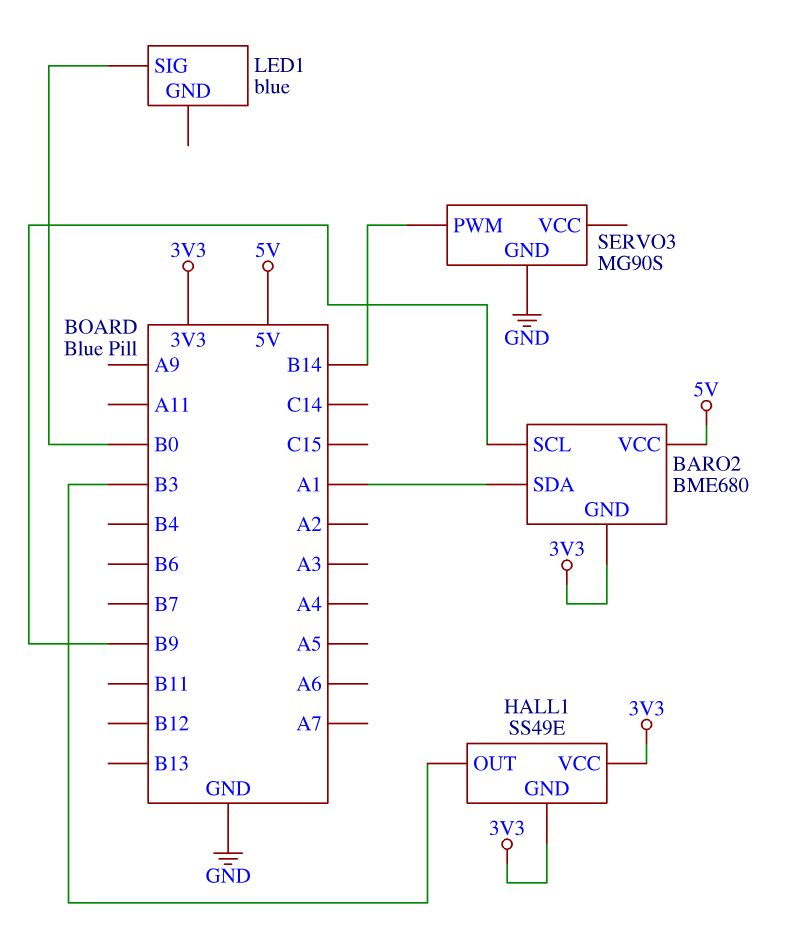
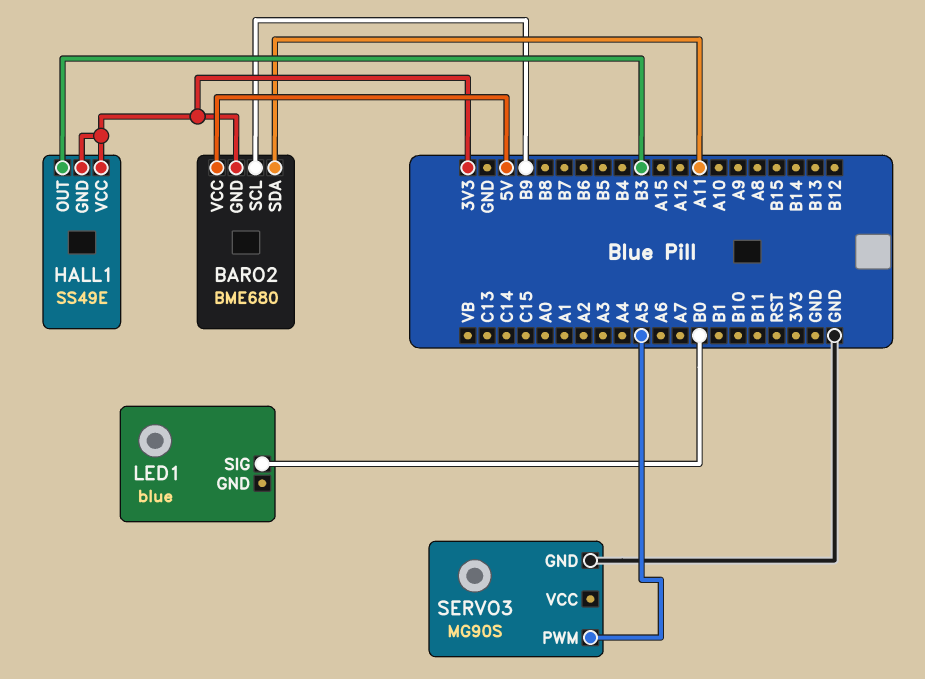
BARO2 pin SDA: A1 -> A11
SERVO3 pin PWM: B14 -> A5

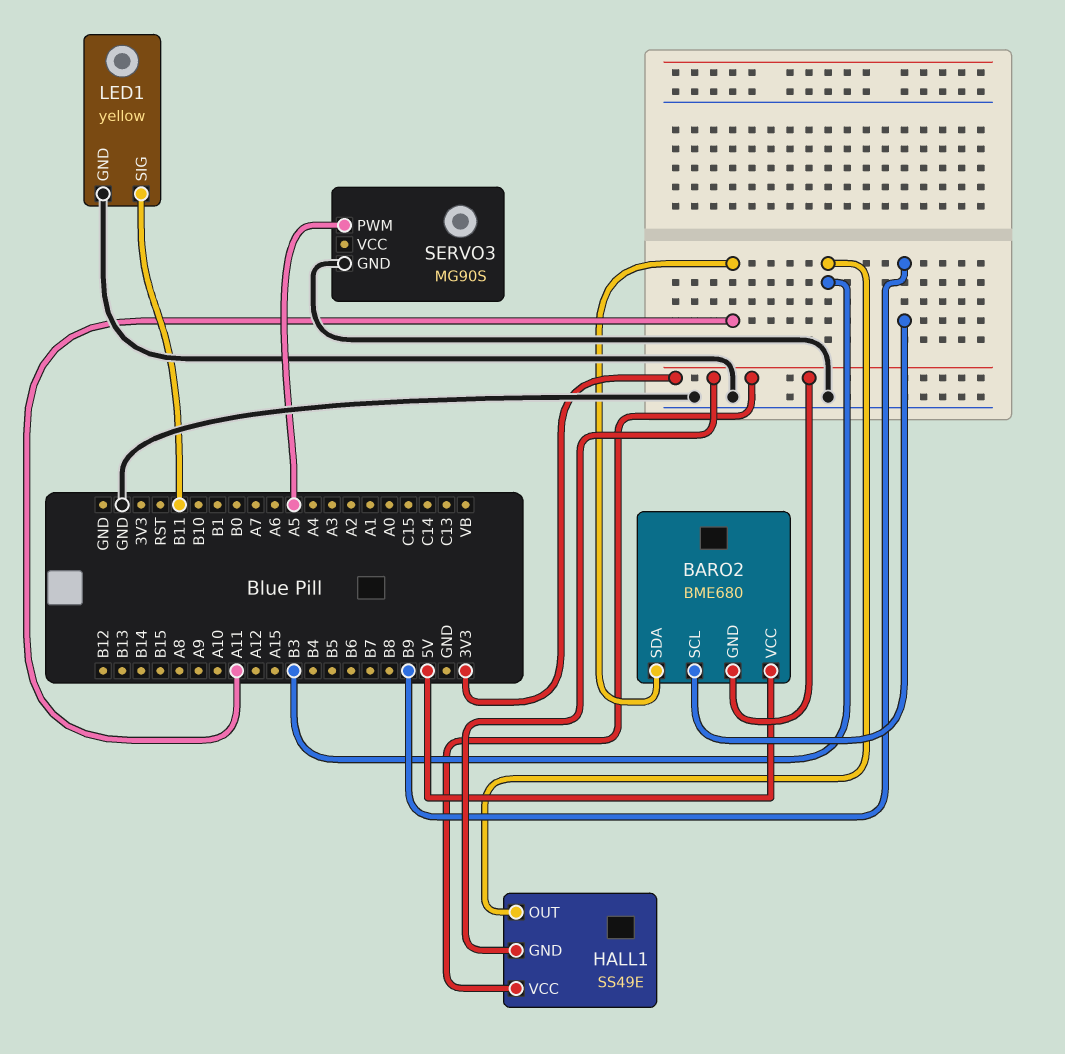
LED1: blue -> yellow
LED1 pin GND: none -> GND
LED1 pin SIG: B0 -> B11

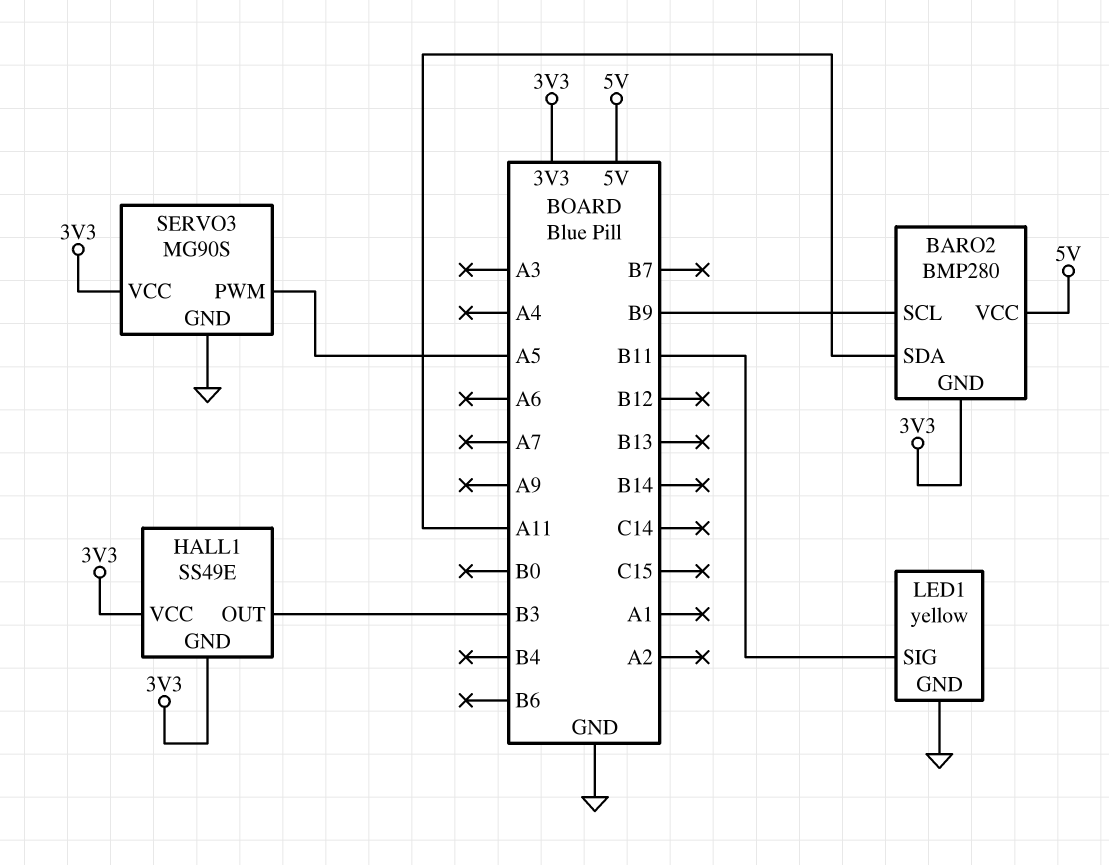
BARO2: BME680 -> BMP280
SERVO3 pin VCC: none -> 3V3

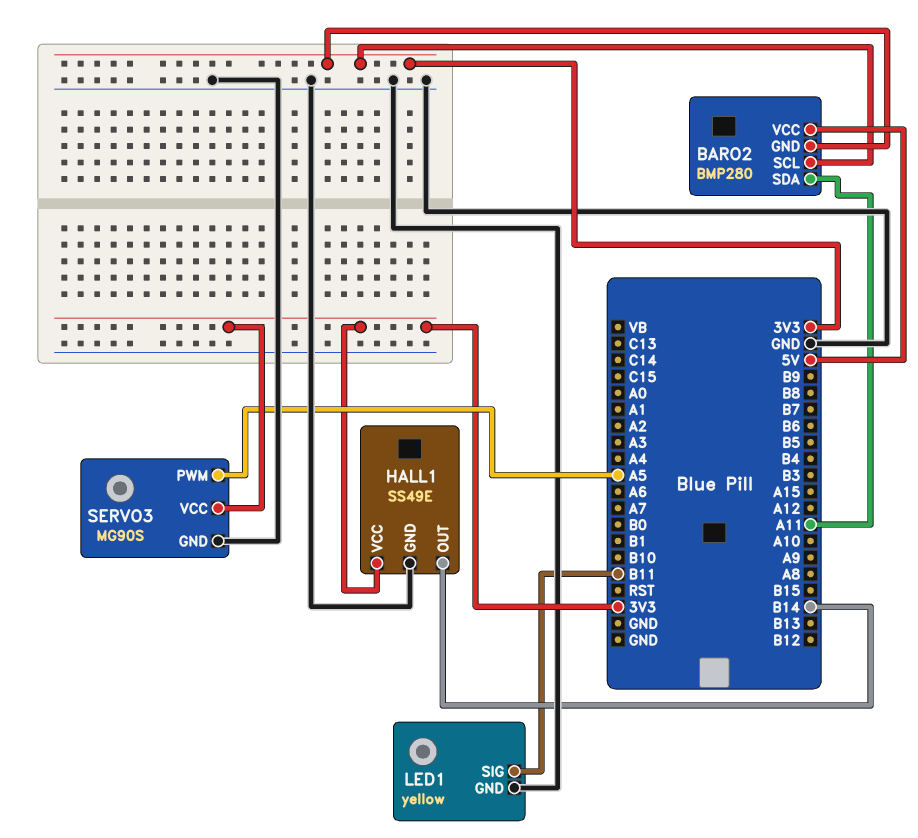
BARO2 pin SCL: B9 -> 3V3
HALL1 pin GND: 3V3 -> GND
HALL1 pin OUT: B3 -> B14

